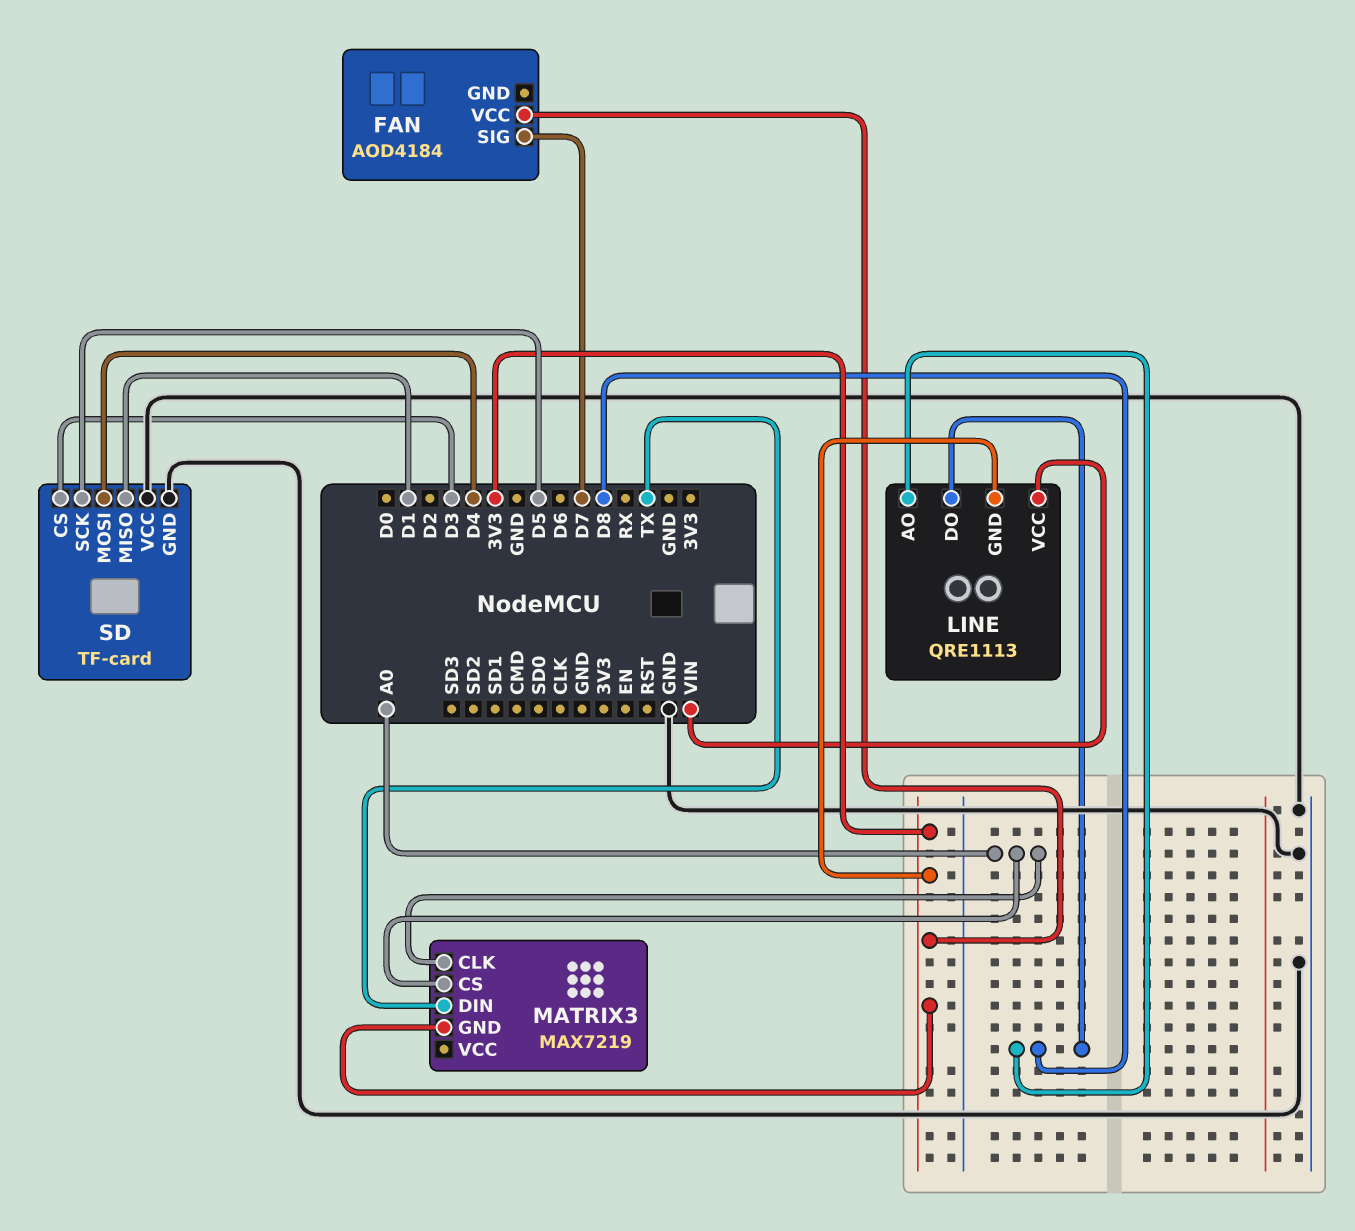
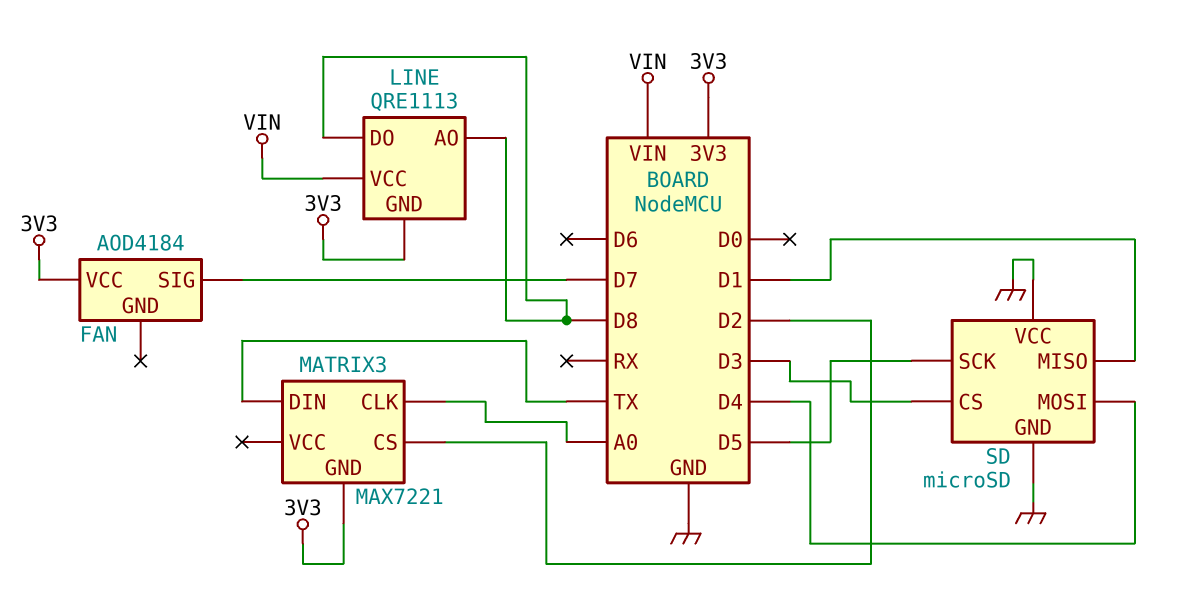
MATRIX3: MAX7219 -> MAX7221
MATRIX3 pin CS: A0 -> D2
SD: TF-card -> microSD

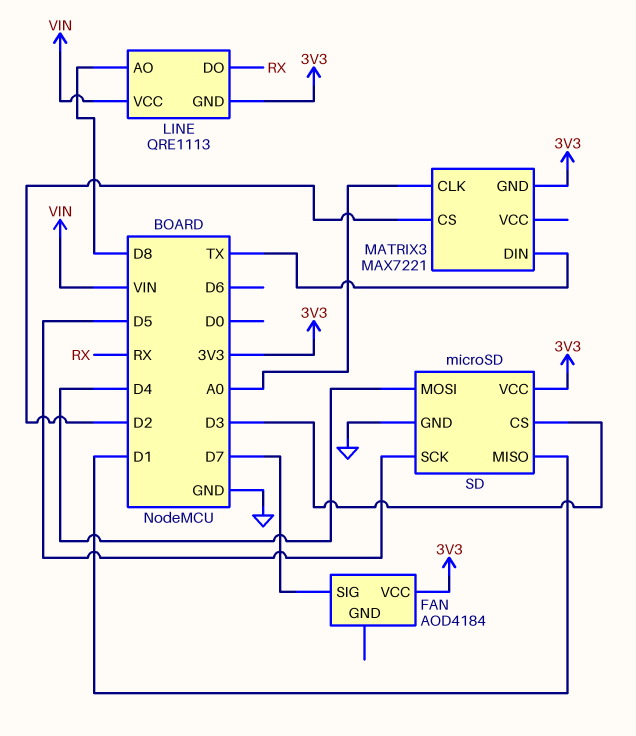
LINE pin DO: D8 -> RX
SD pin VCC: GND -> 3V3

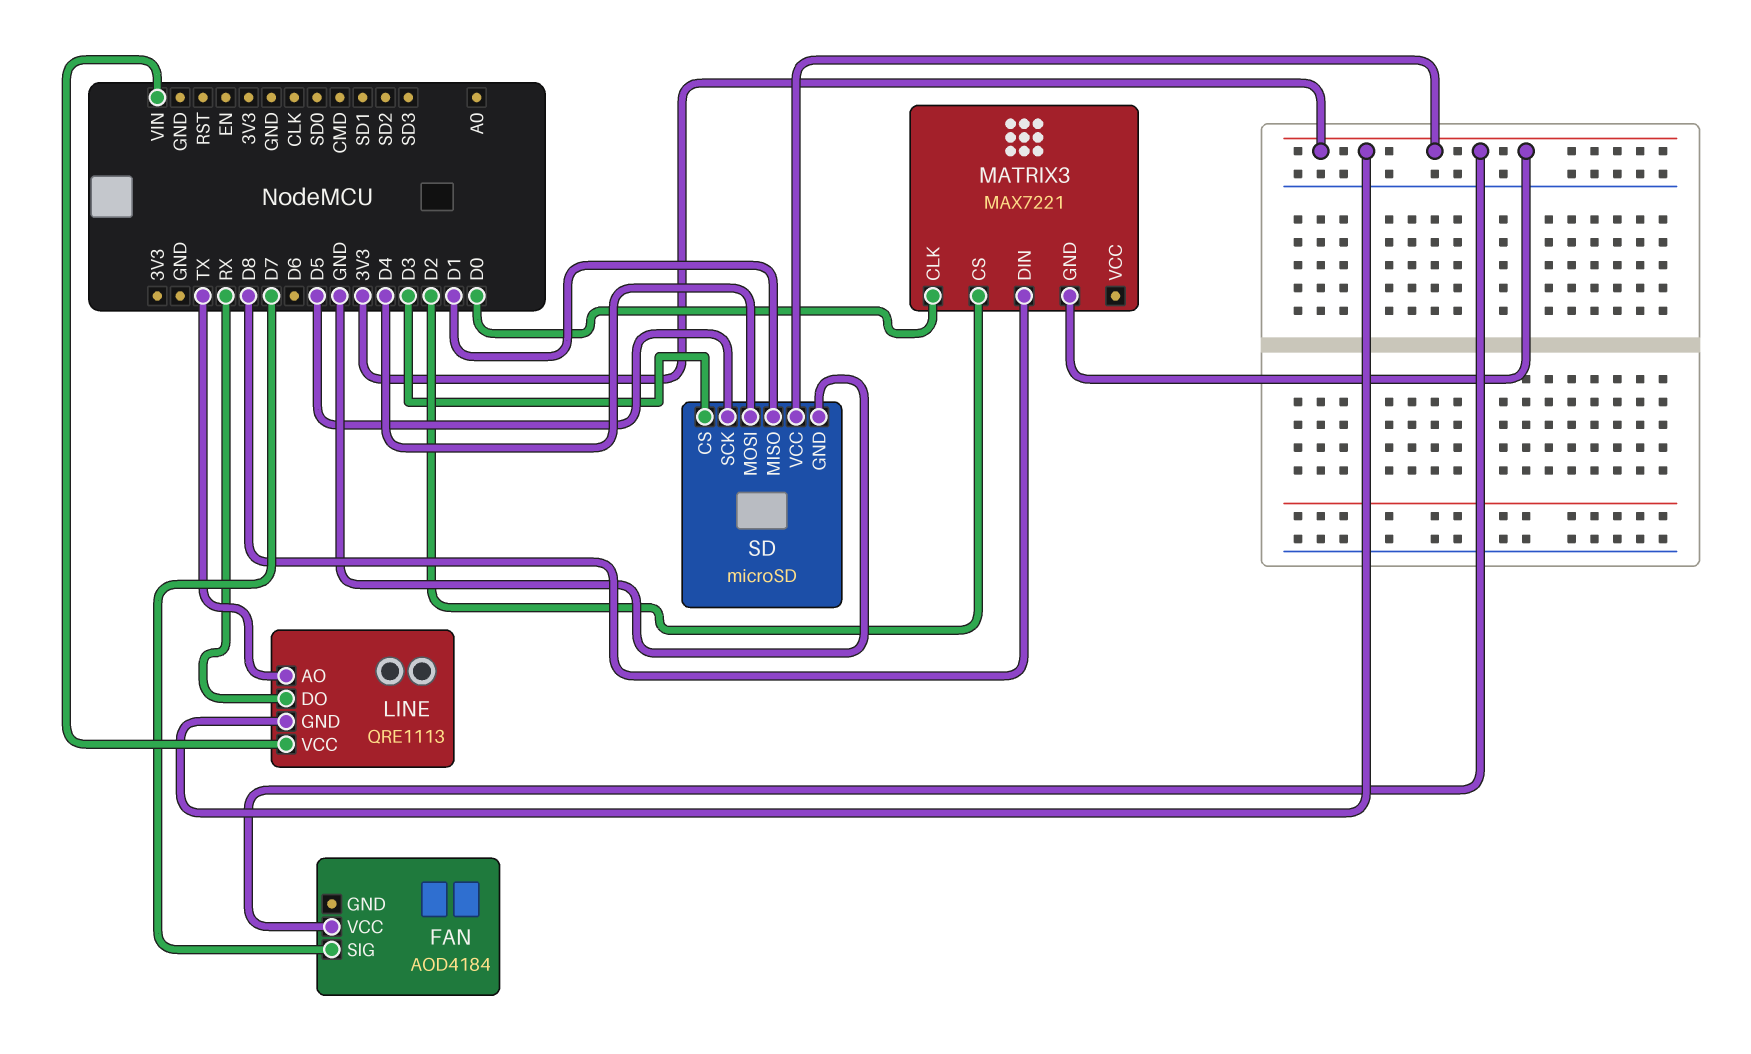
LINE pin AO: D8 -> TX
MATRIX3 pin CLK: A0 -> D0
MATRIX3 pin DIN: TX -> D8

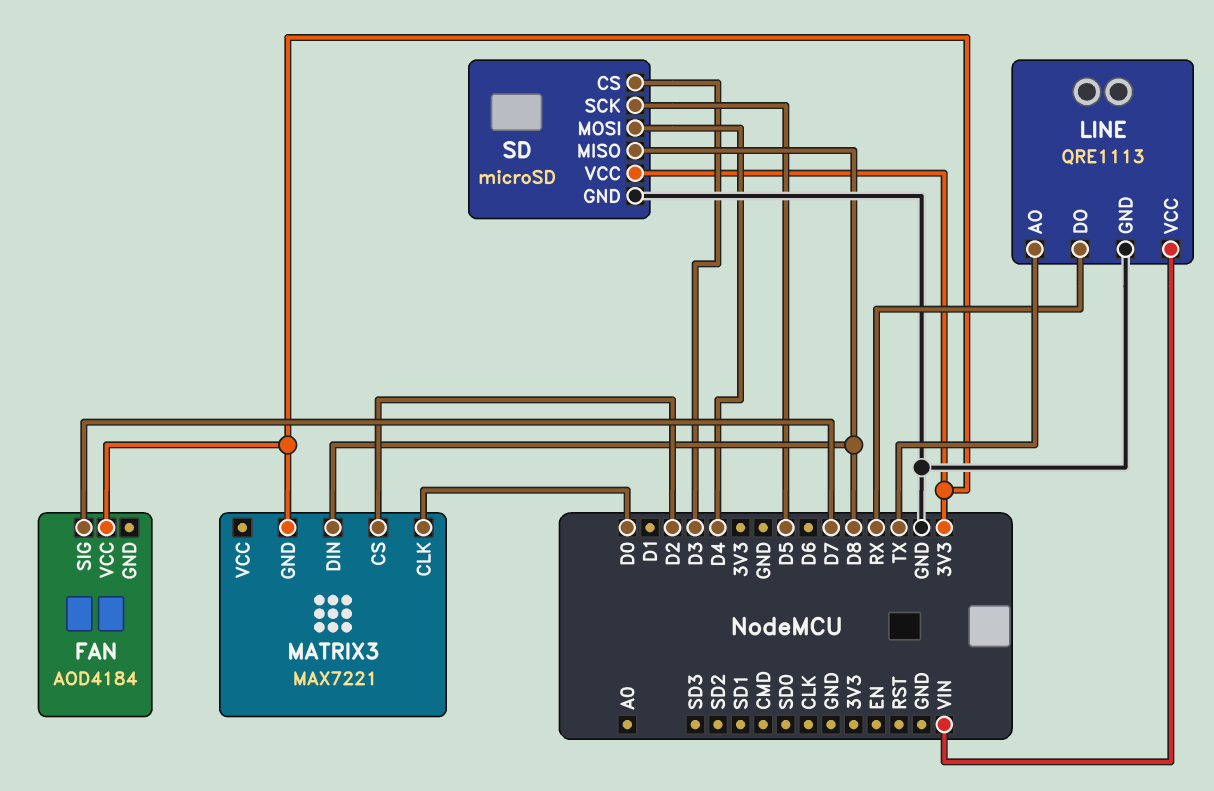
LINE pin GND: 3V3 -> GND
SD pin MISO: D1 -> D8

